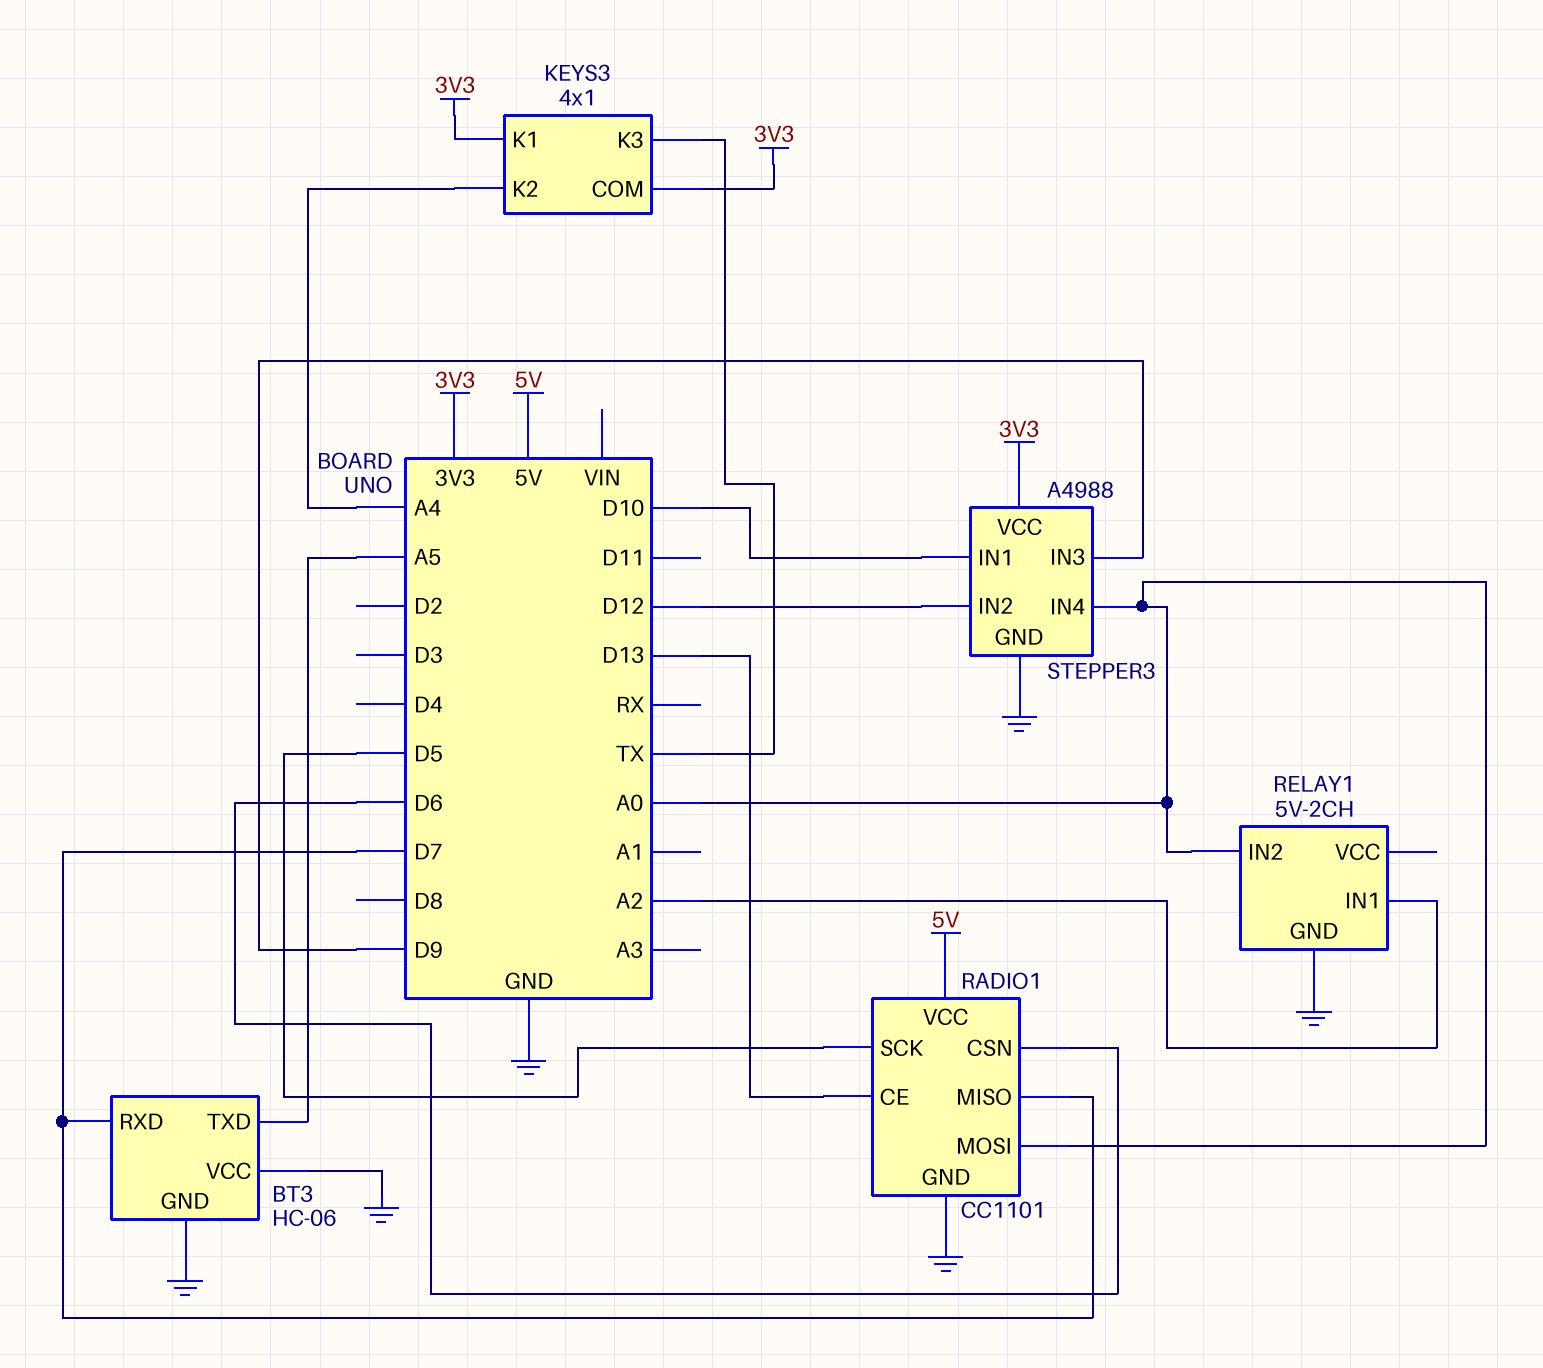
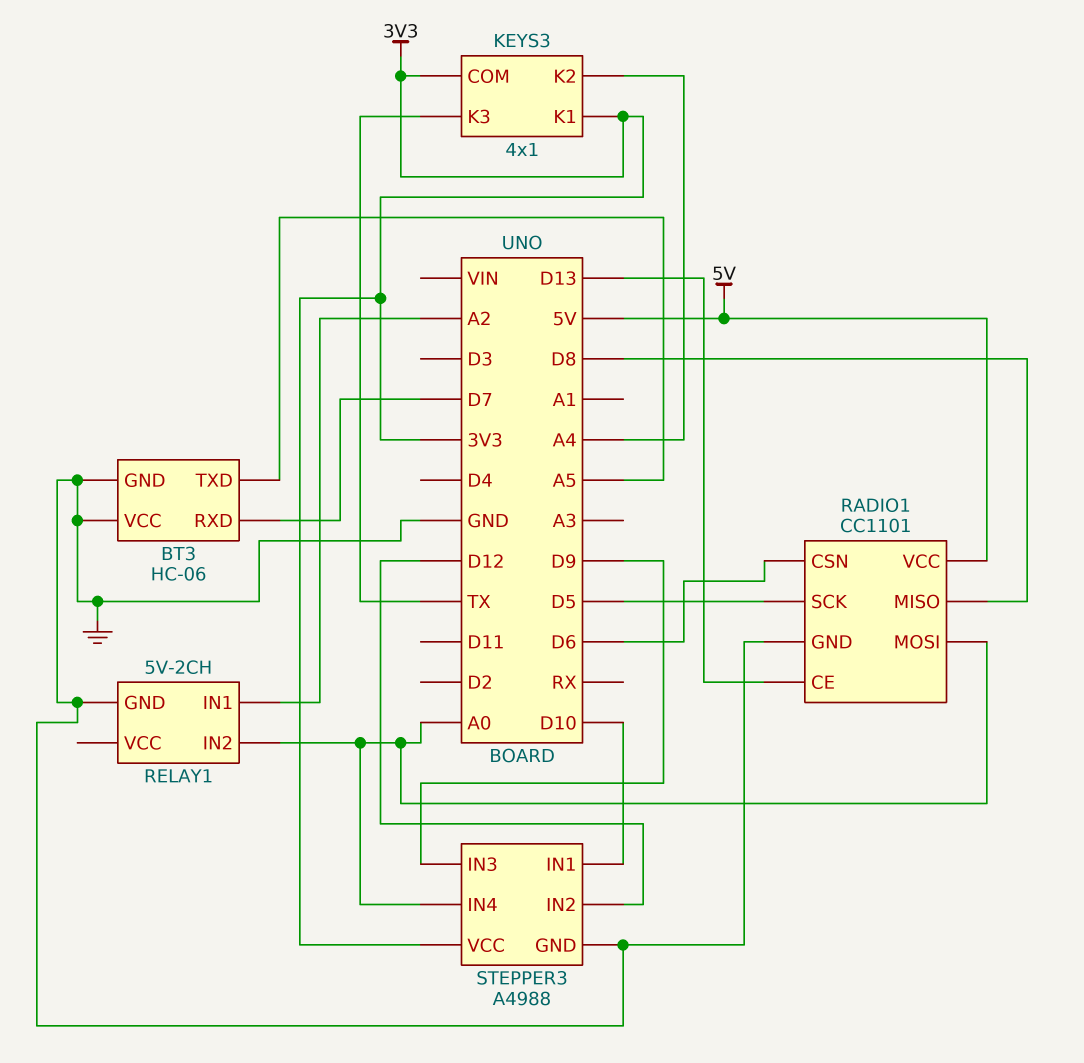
RADIO1 pin MISO: D7 -> D8

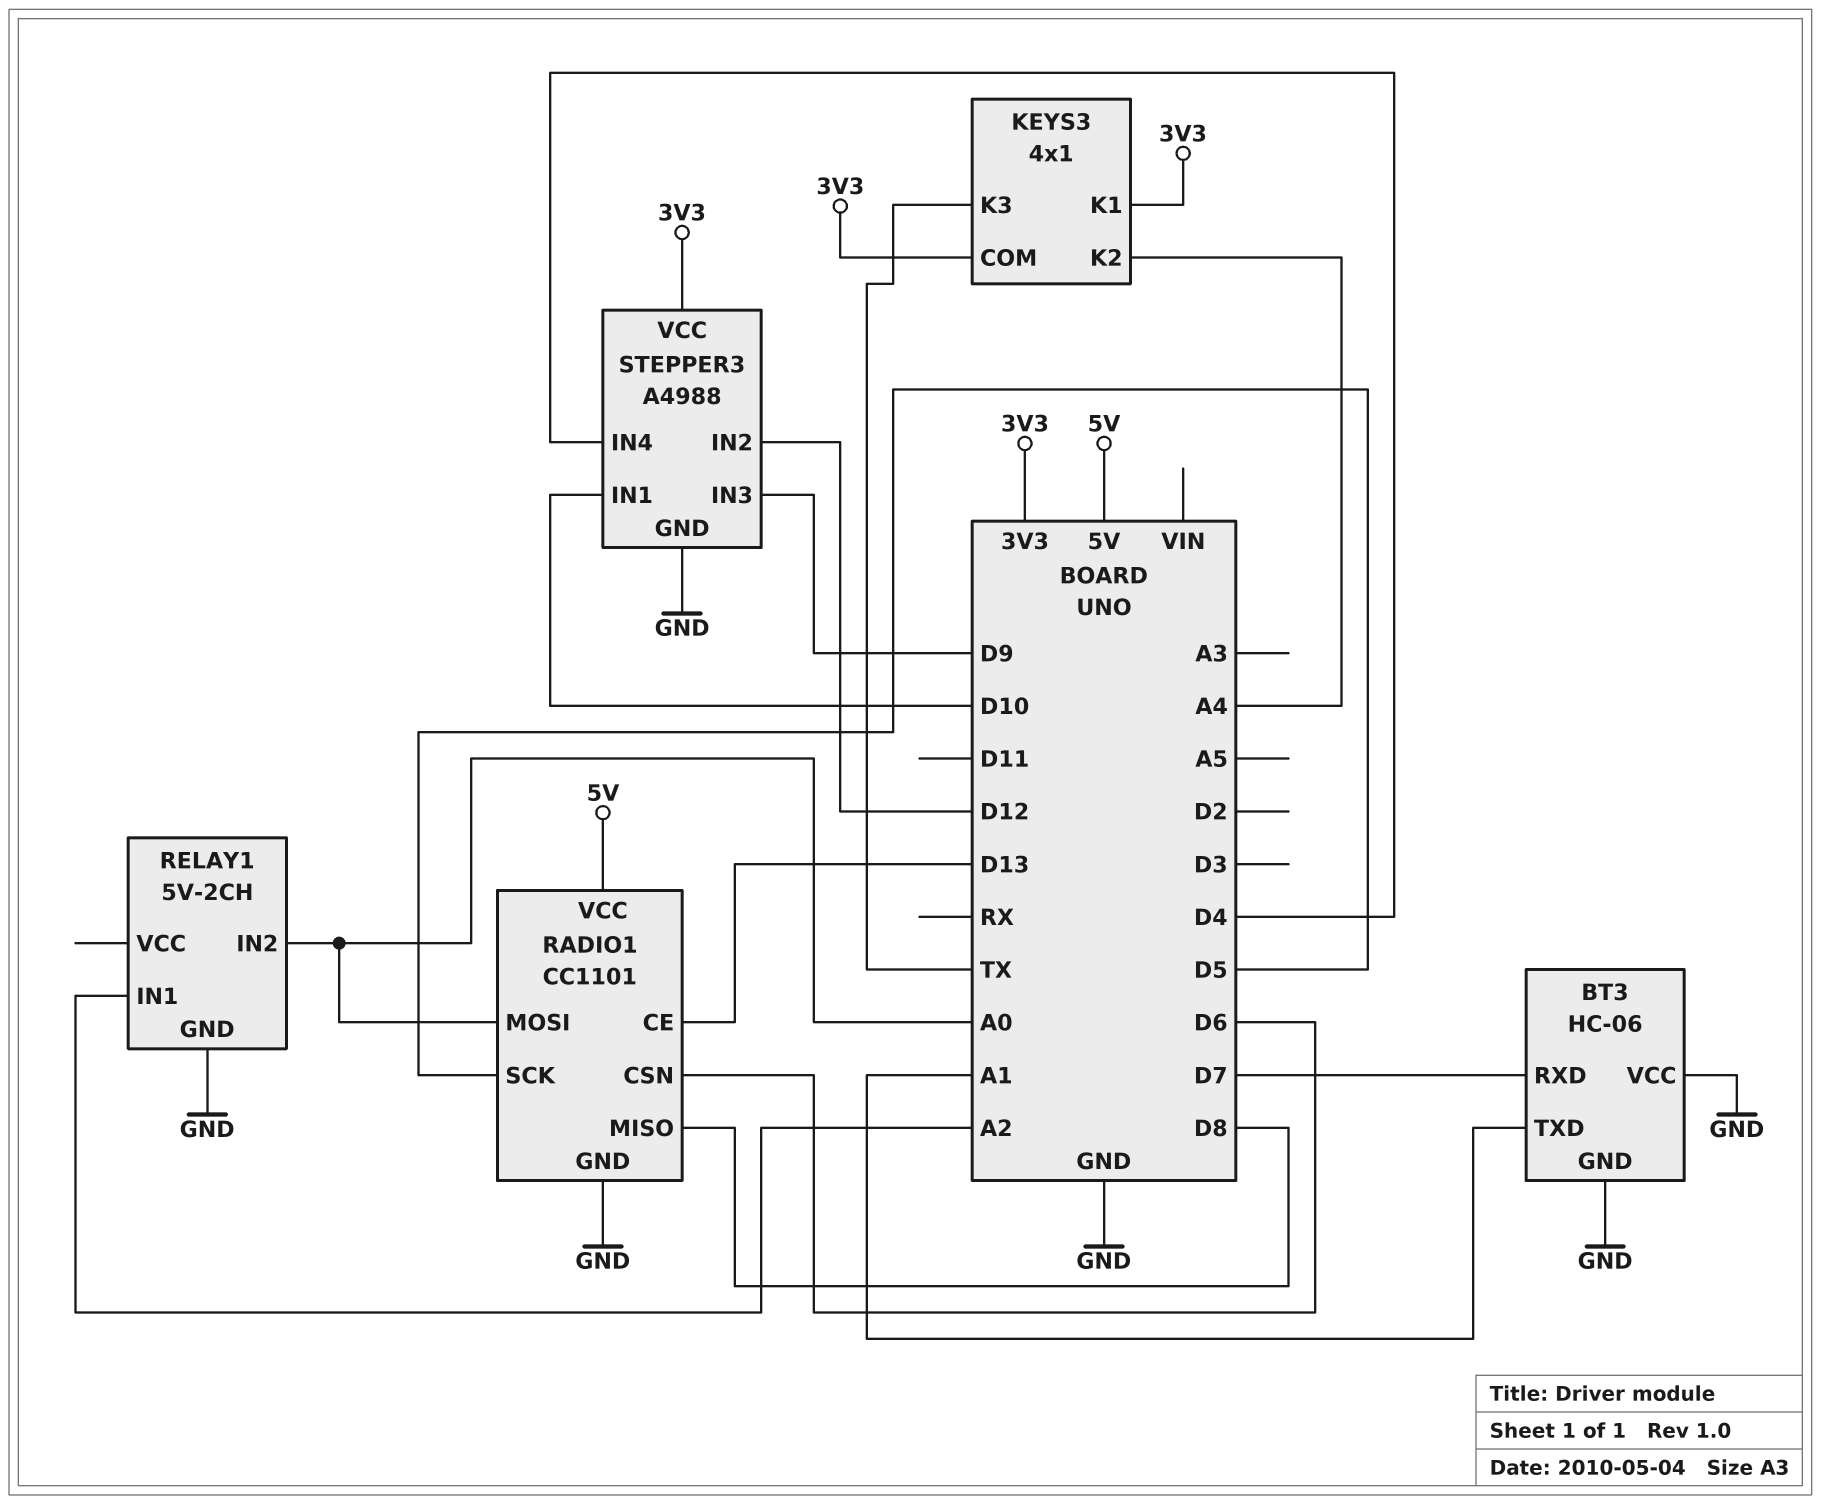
BT3 pin TXD: A5 -> A1
STEPPER3 pin IN4: A0 -> D4

